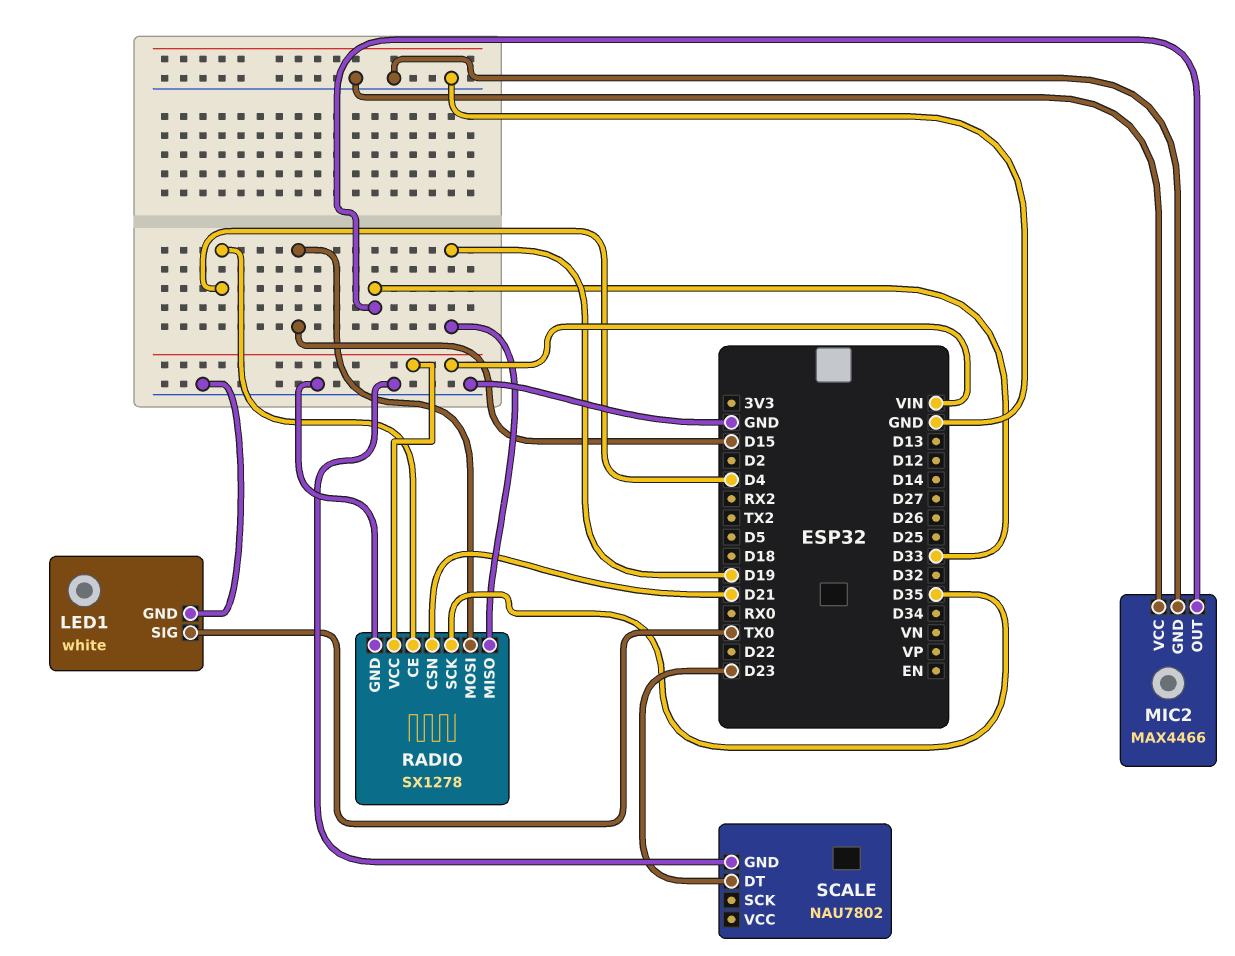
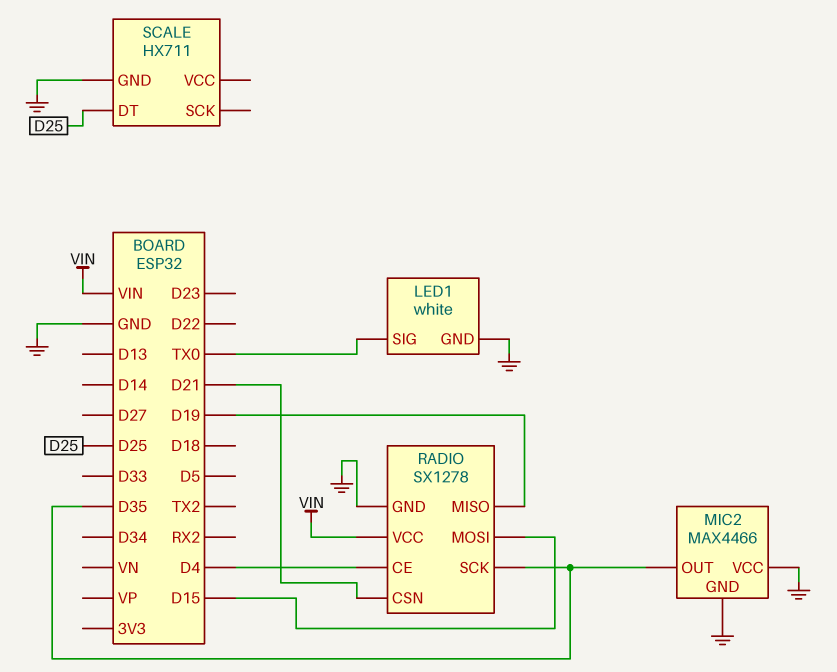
MIC2 pin OUT: D33 -> D35
SCALE: NAU7802 -> HX711
SCALE pin DT: D23 -> D25

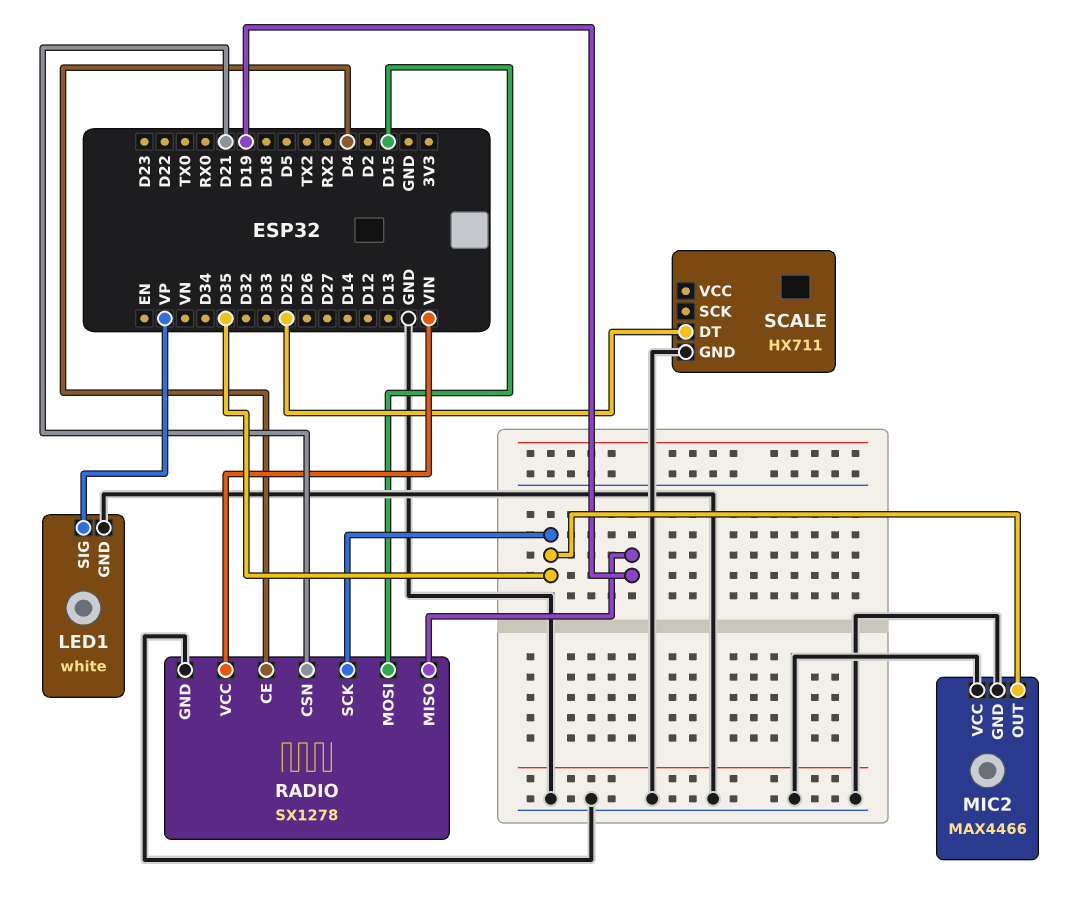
LED1 pin SIG: TX0 -> VP

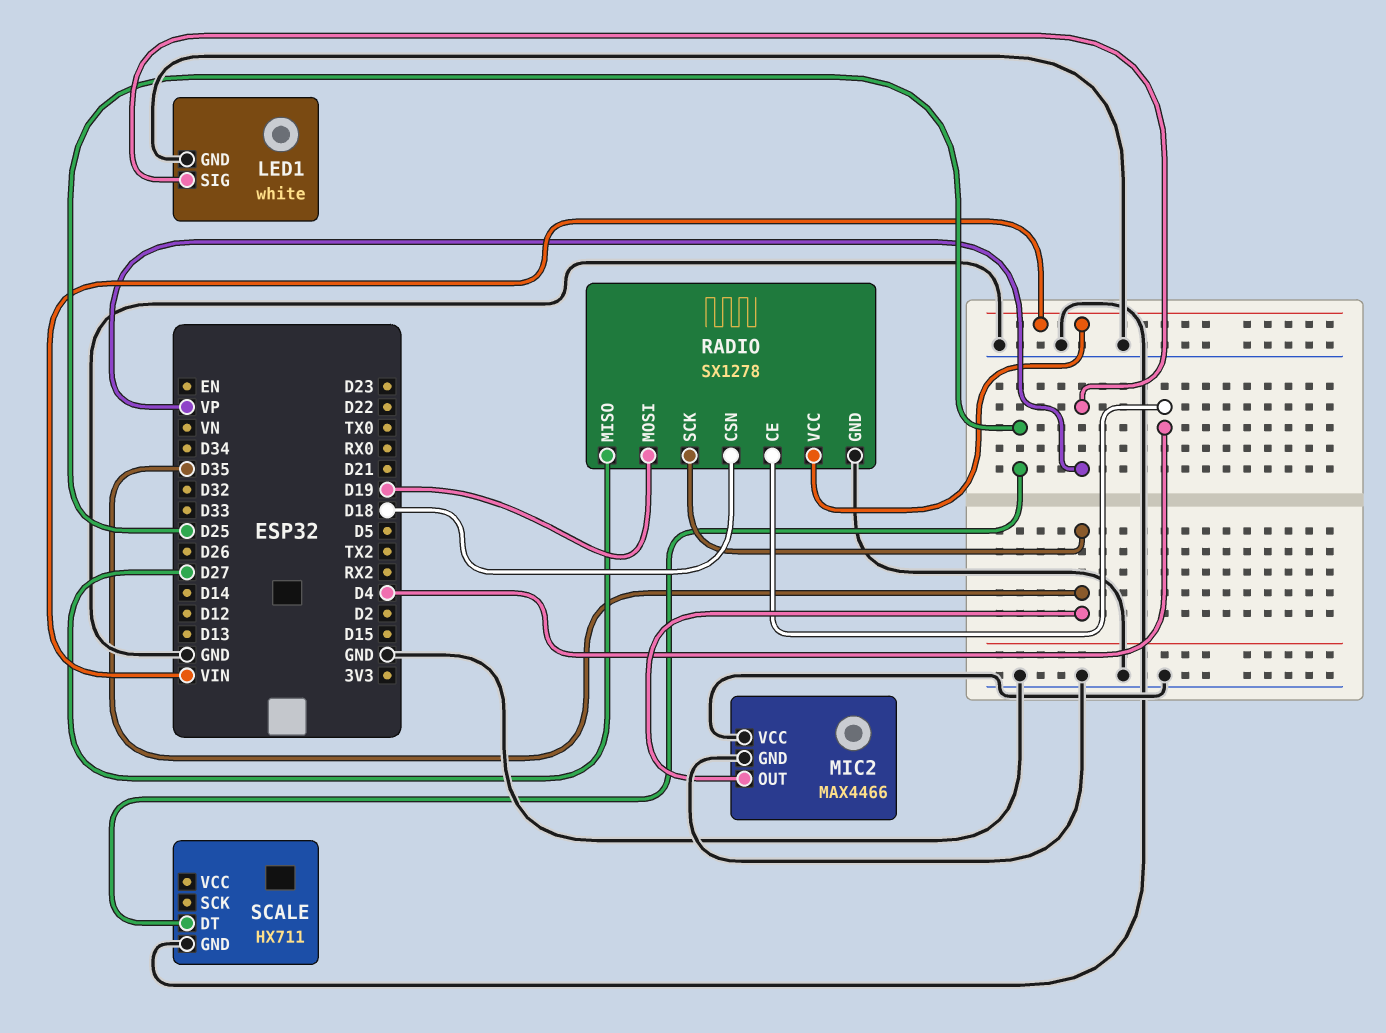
RADIO pin CSN: D21 -> D18
RADIO pin MISO: D19 -> D27
RADIO pin MOSI: D15 -> D19

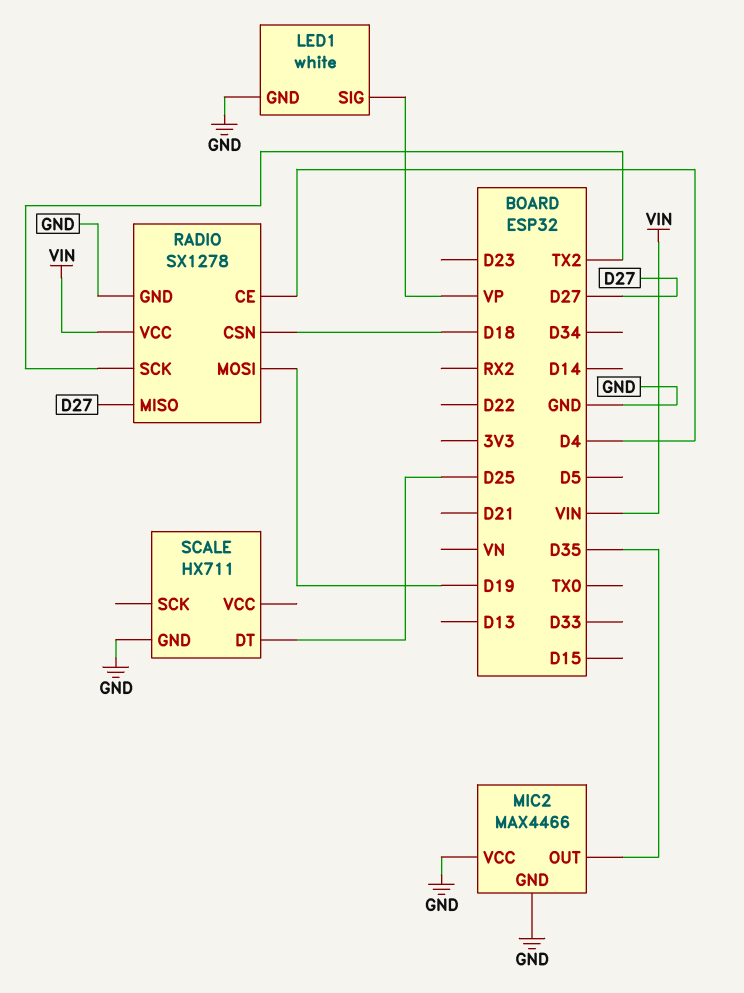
RADIO pin SCK: D35 -> TX2

